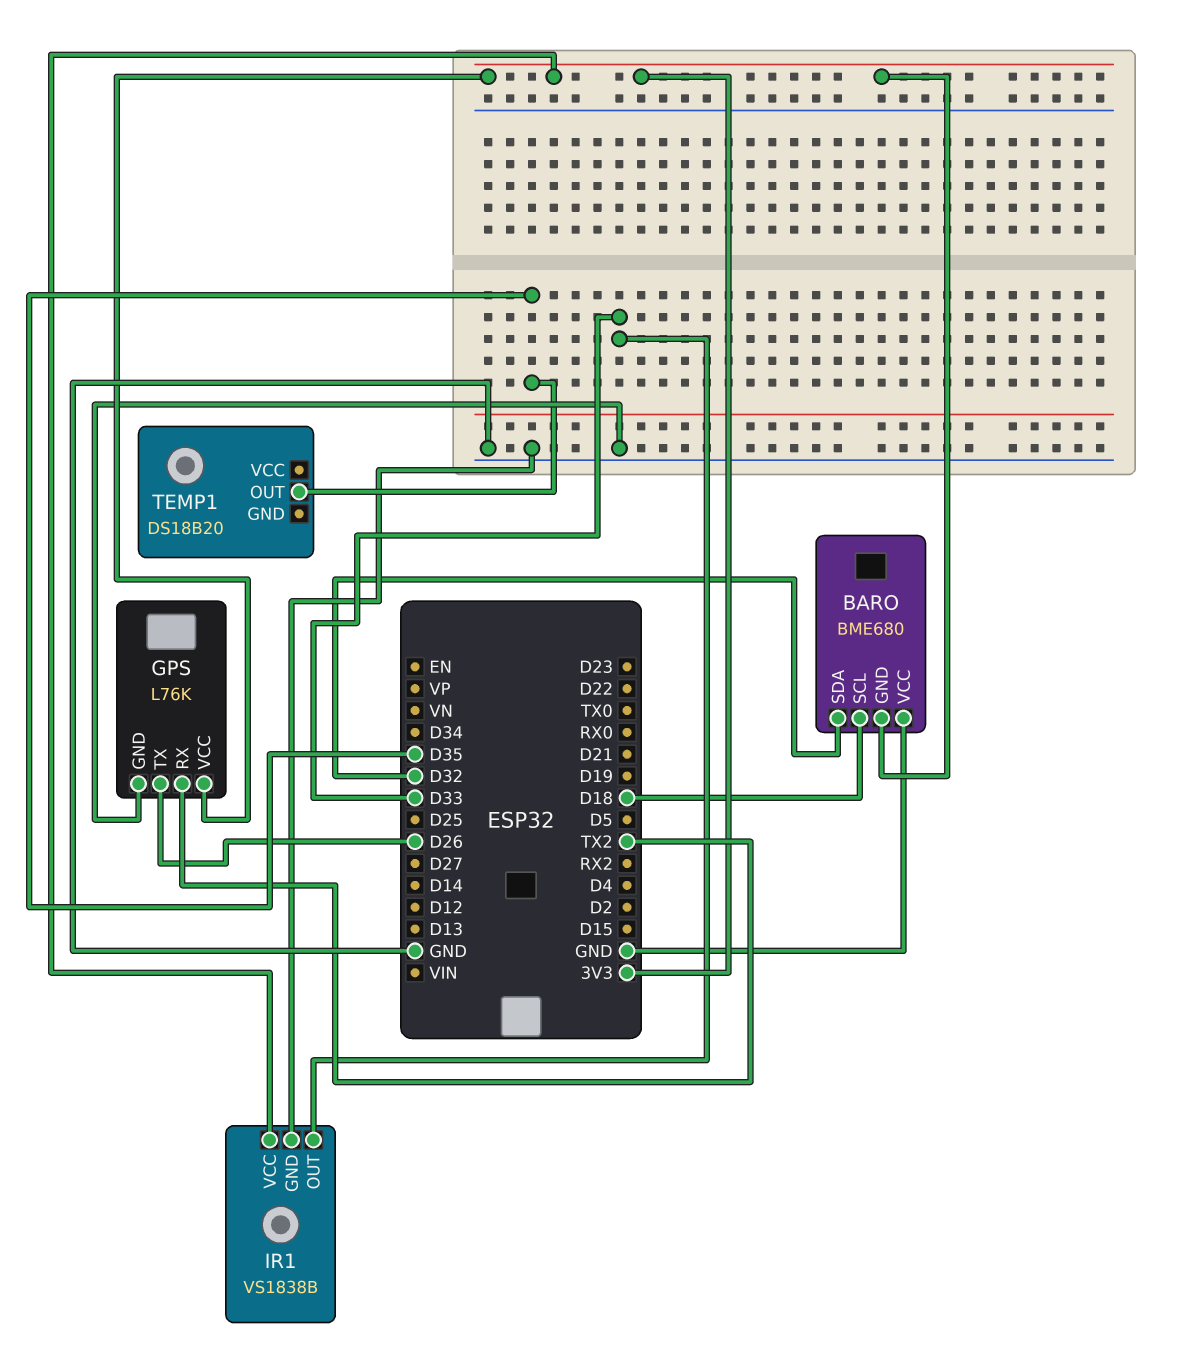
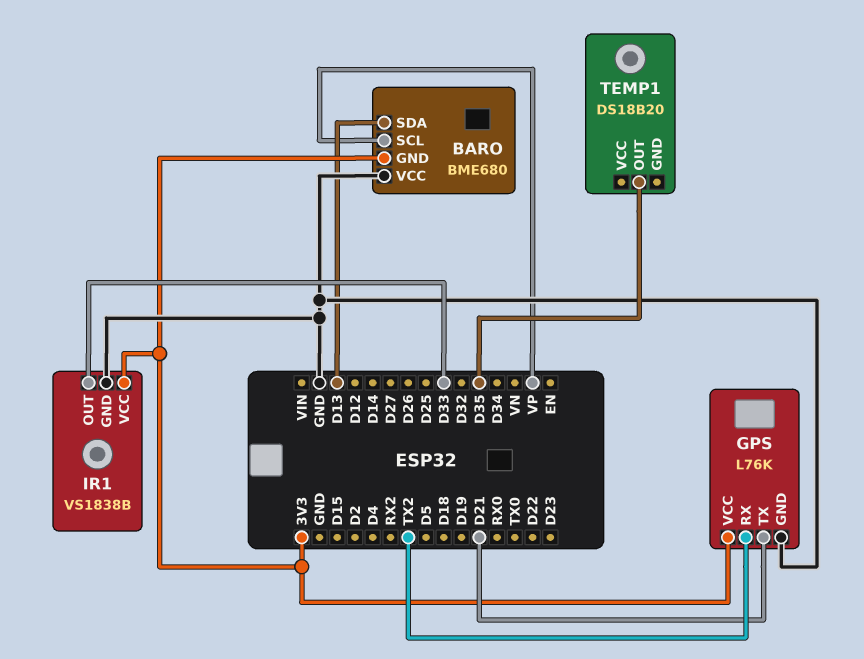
BARO pin SCL: D18 -> VP
BARO pin SDA: D32 -> D13
GPS pin TX: D26 -> D21

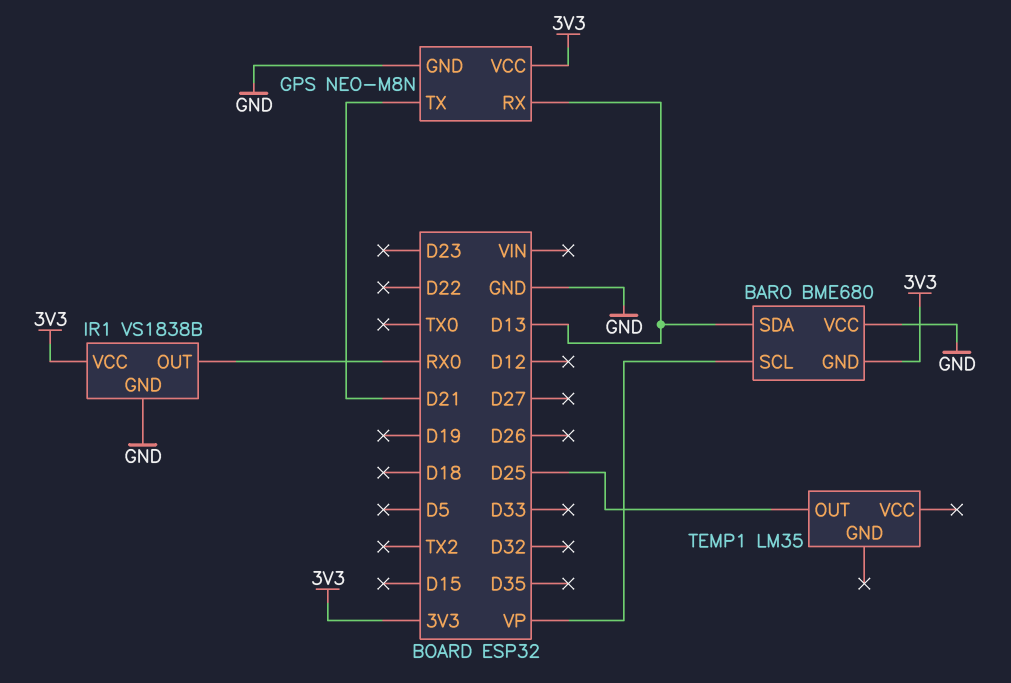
GPS: L76K -> NEO-M8N
GPS pin RX: TX2 -> D13
IR1 pin OUT: D33 -> RX0
TEMP1: DS18B20 -> LM35
TEMP1 pin OUT: D35 -> D25

